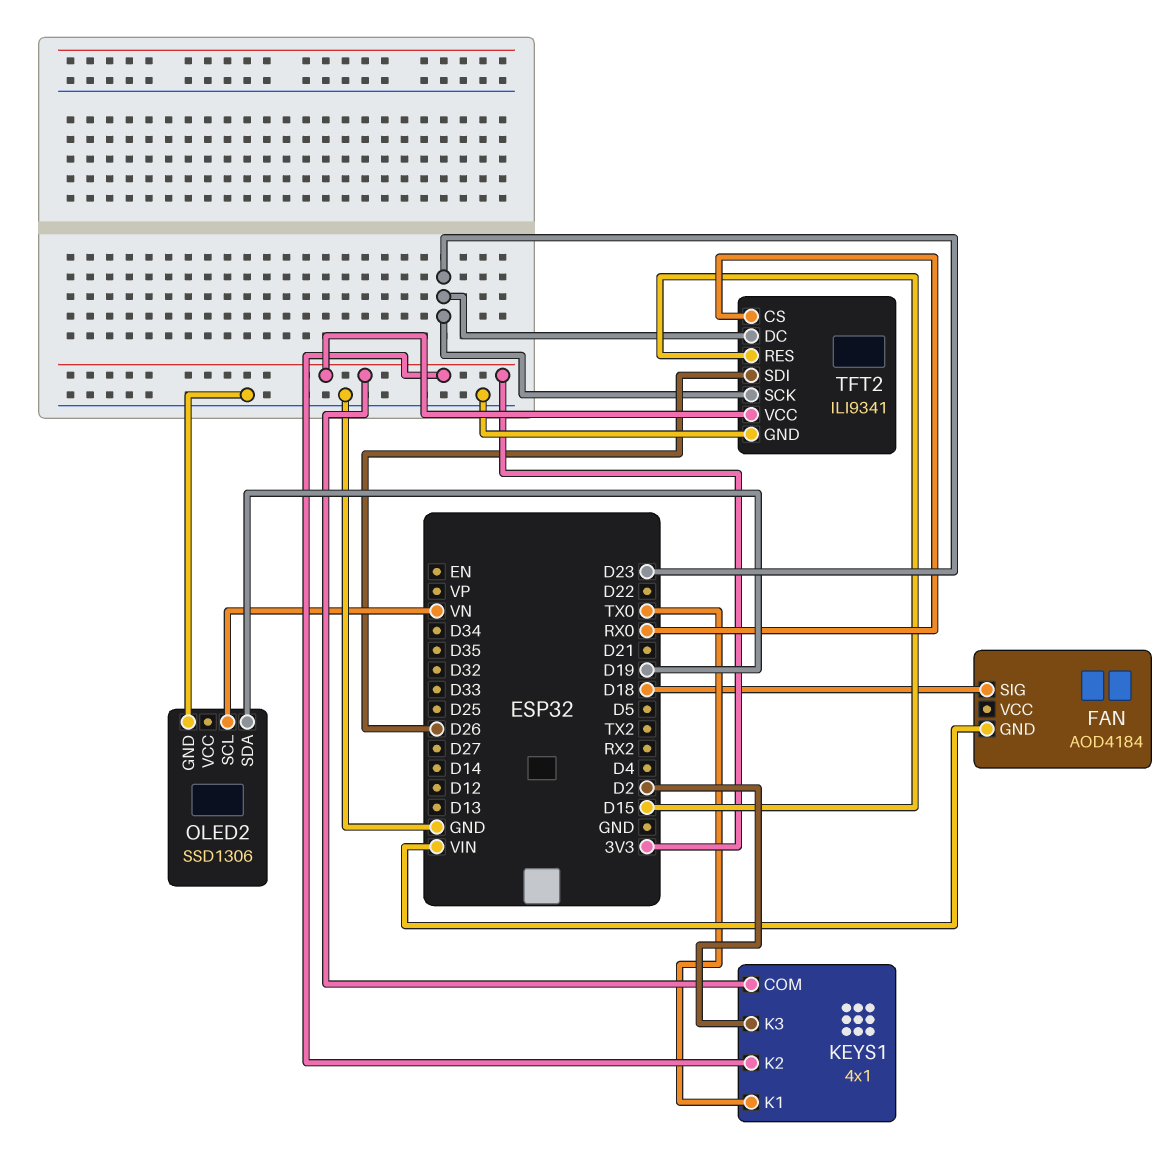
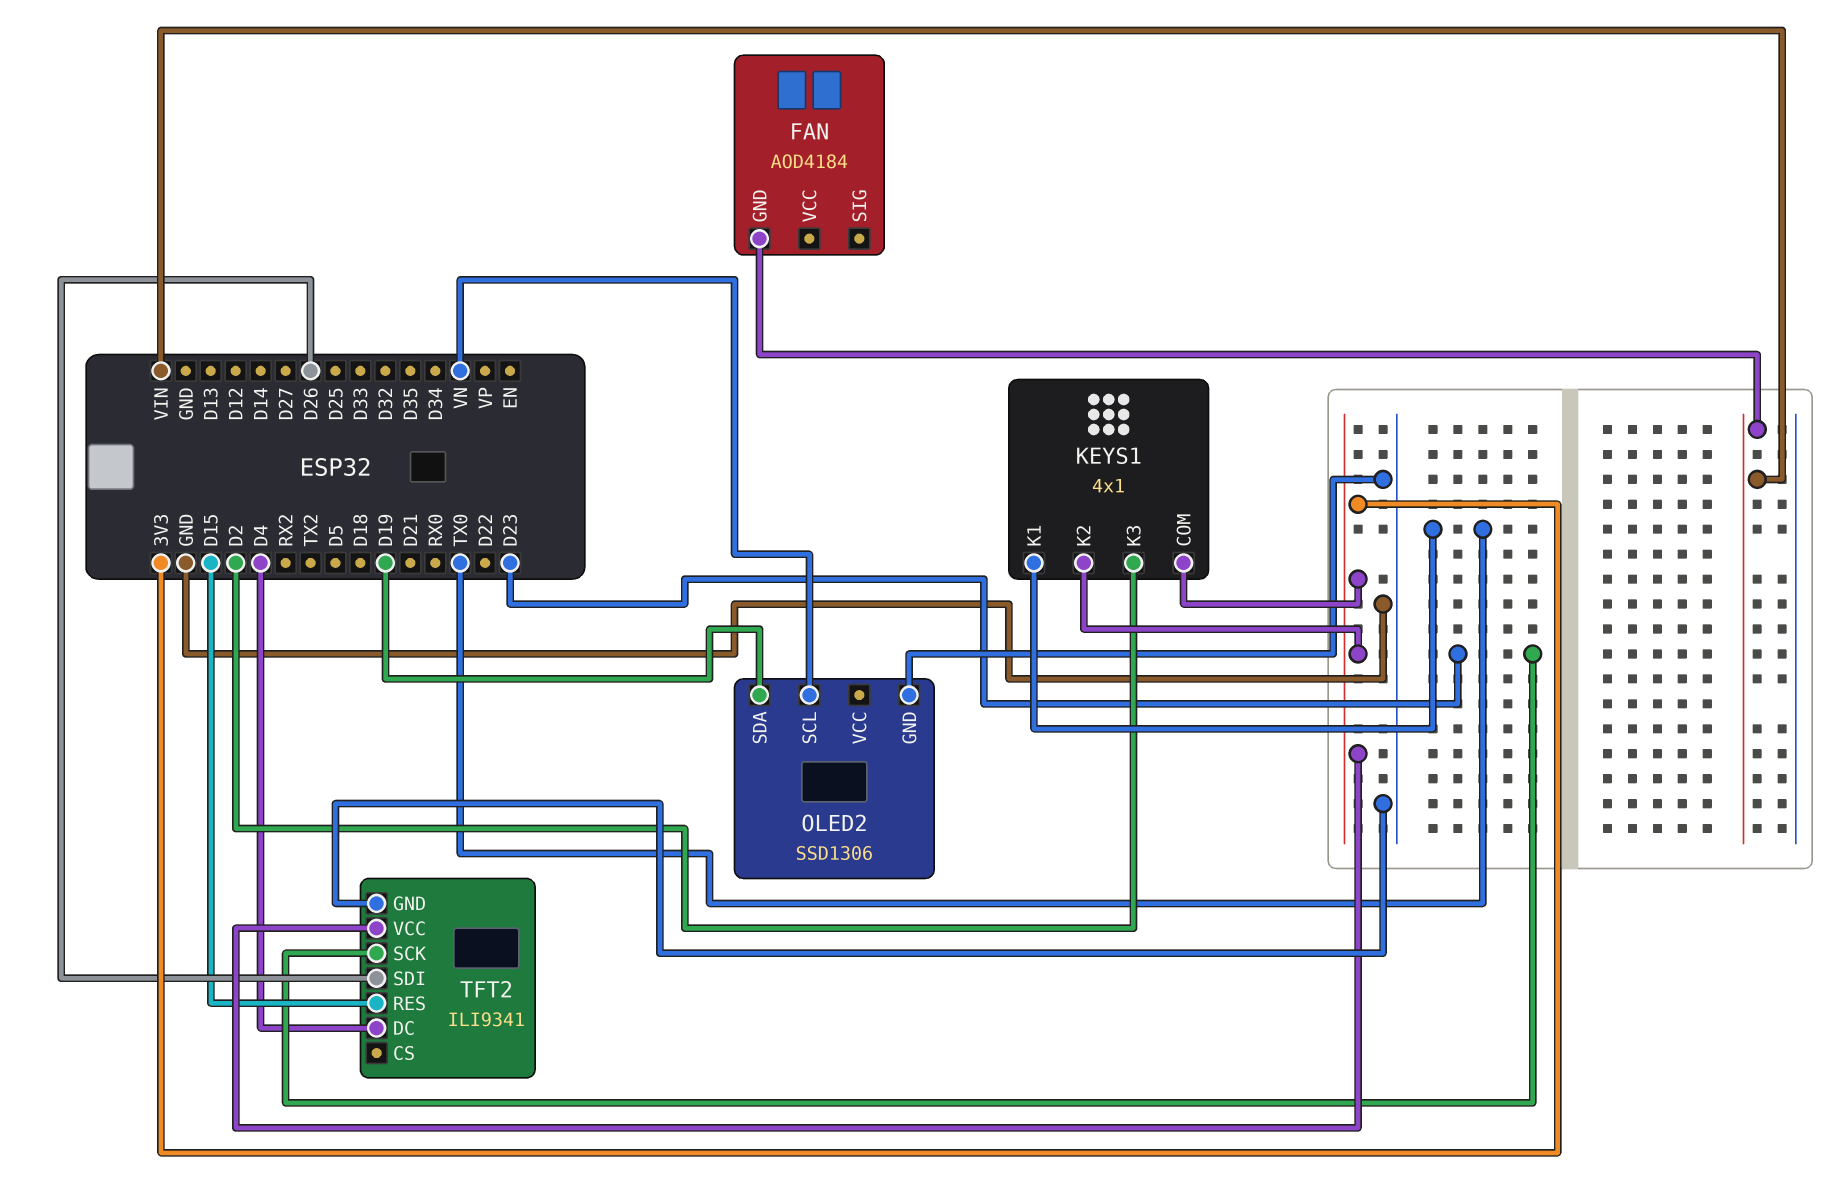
FAN pin SIG: D18 -> none
TFT2 pin CS: RX0 -> none
TFT2 pin DC: D23 -> D4

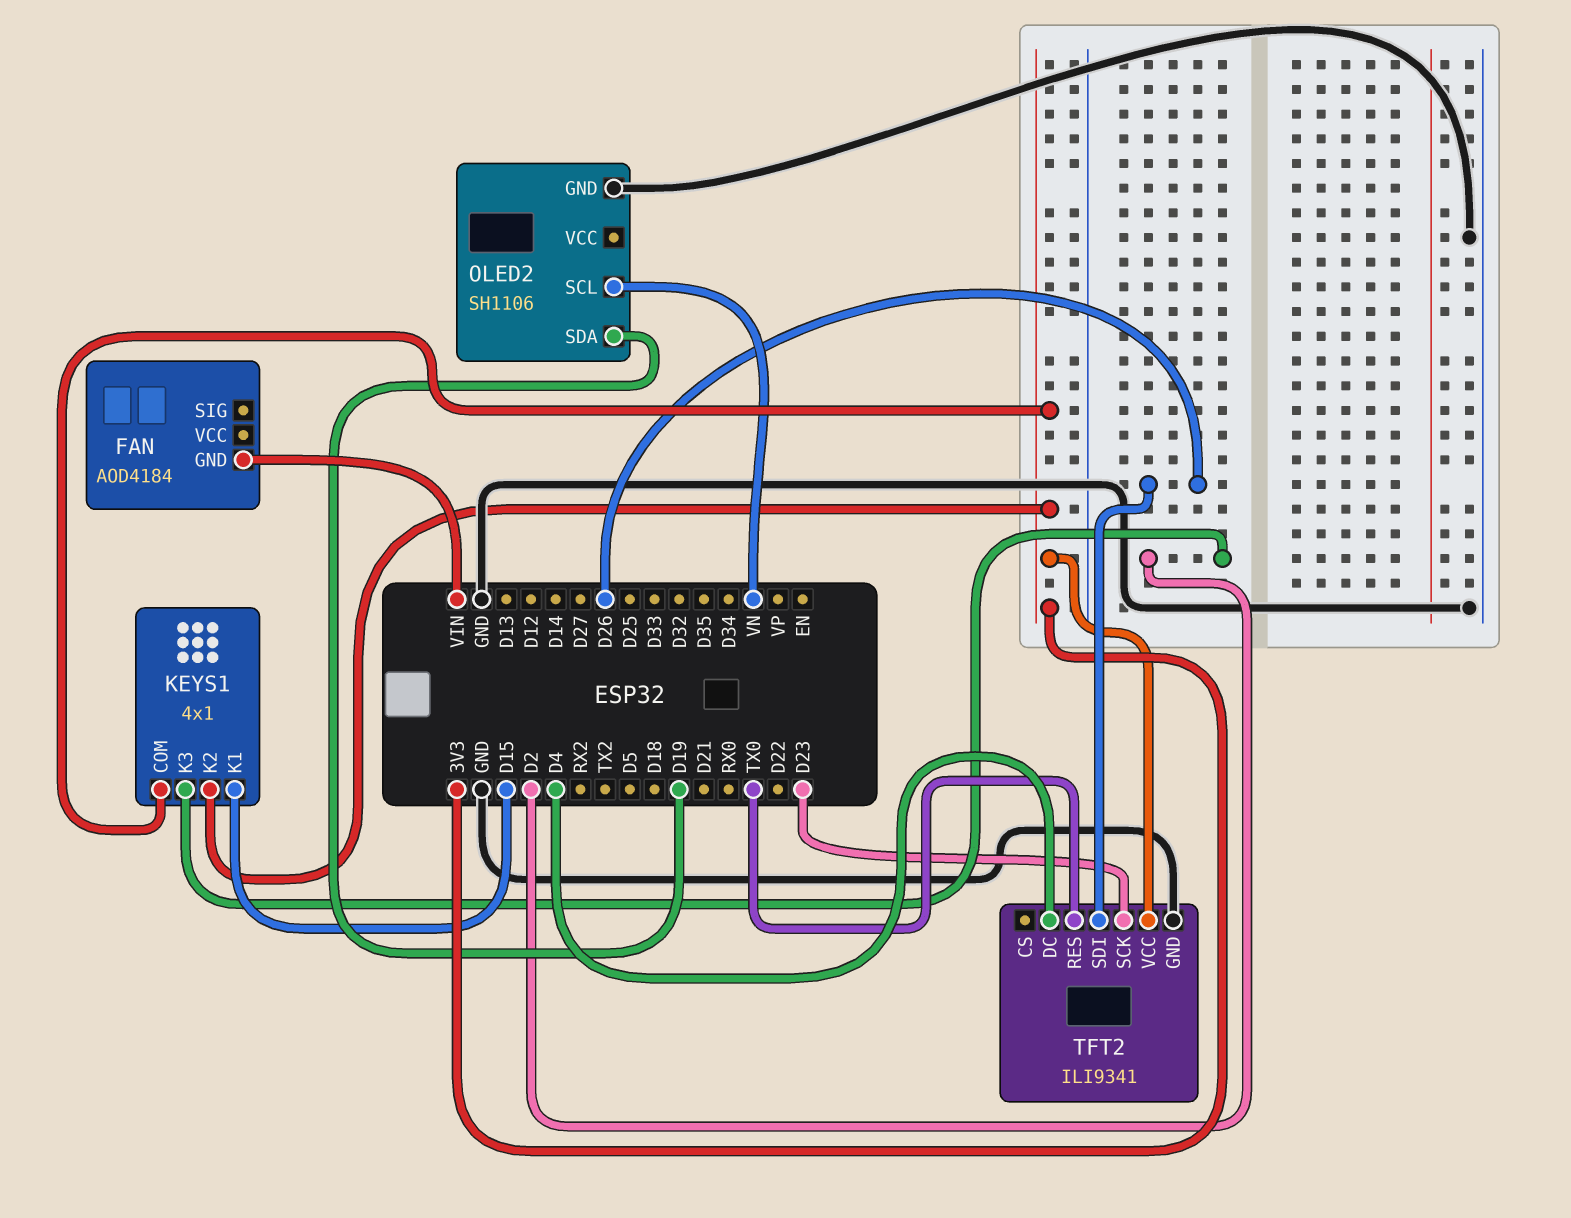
KEYS1 pin K1: TX0 -> D15
OLED2: SSD1306 -> SH1106
TFT2 pin RES: D15 -> TX0

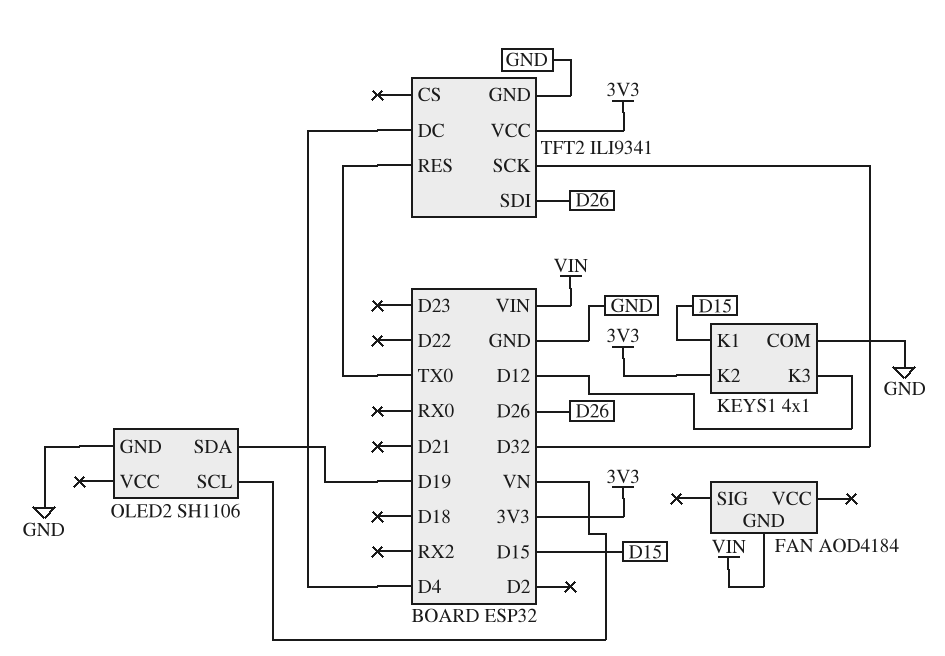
KEYS1 pin COM: 3V3 -> GND
KEYS1 pin K3: D2 -> D12
TFT2 pin SCK: D23 -> D32

